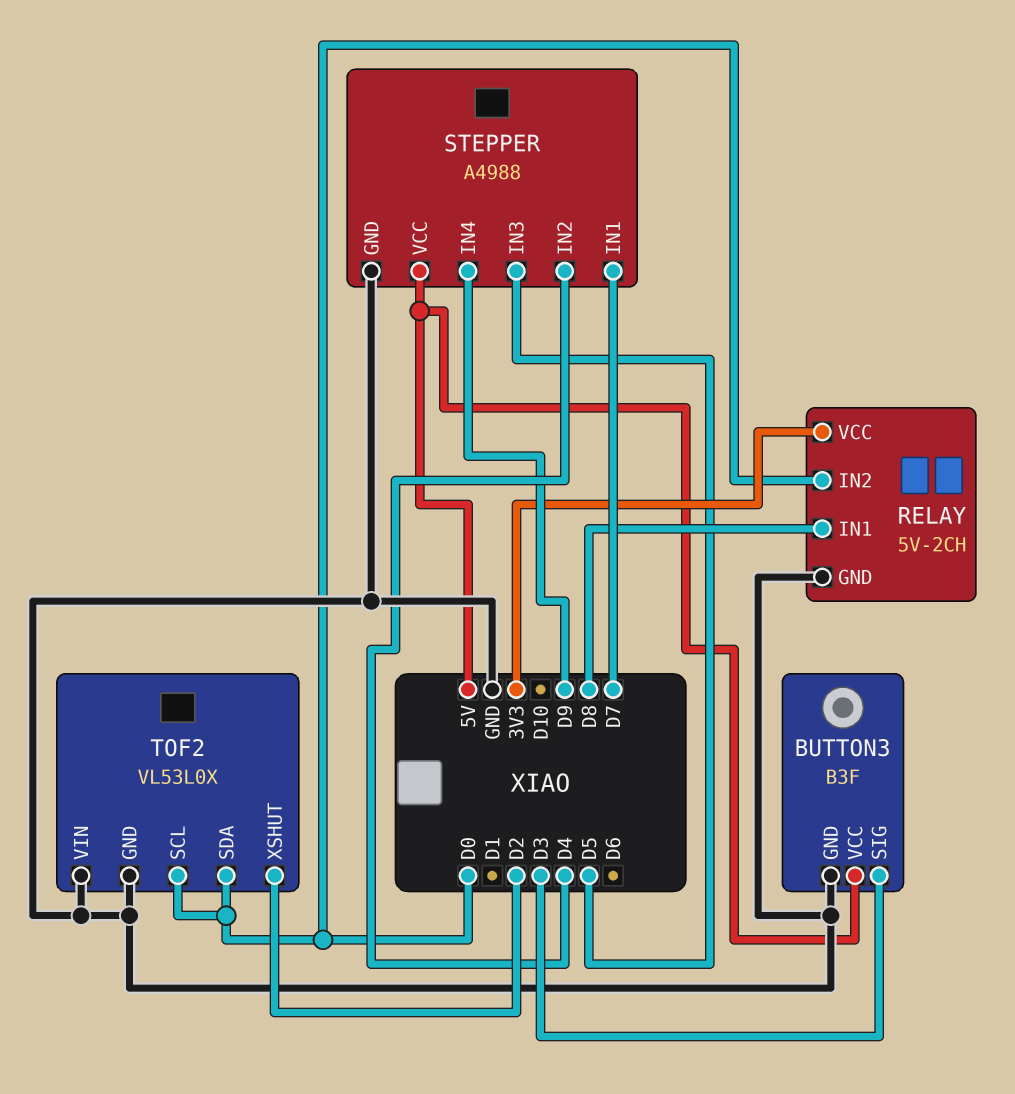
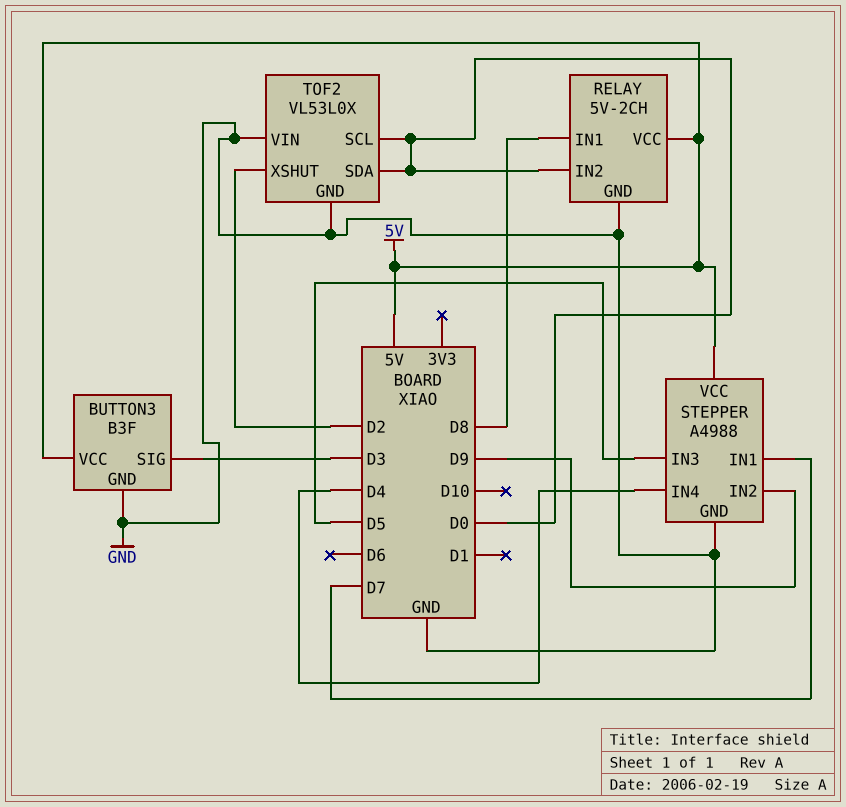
RELAY pin VCC: 3V3 -> 5V
STEPPER pin IN2: D4 -> D9
STEPPER pin IN4: D9 -> D4

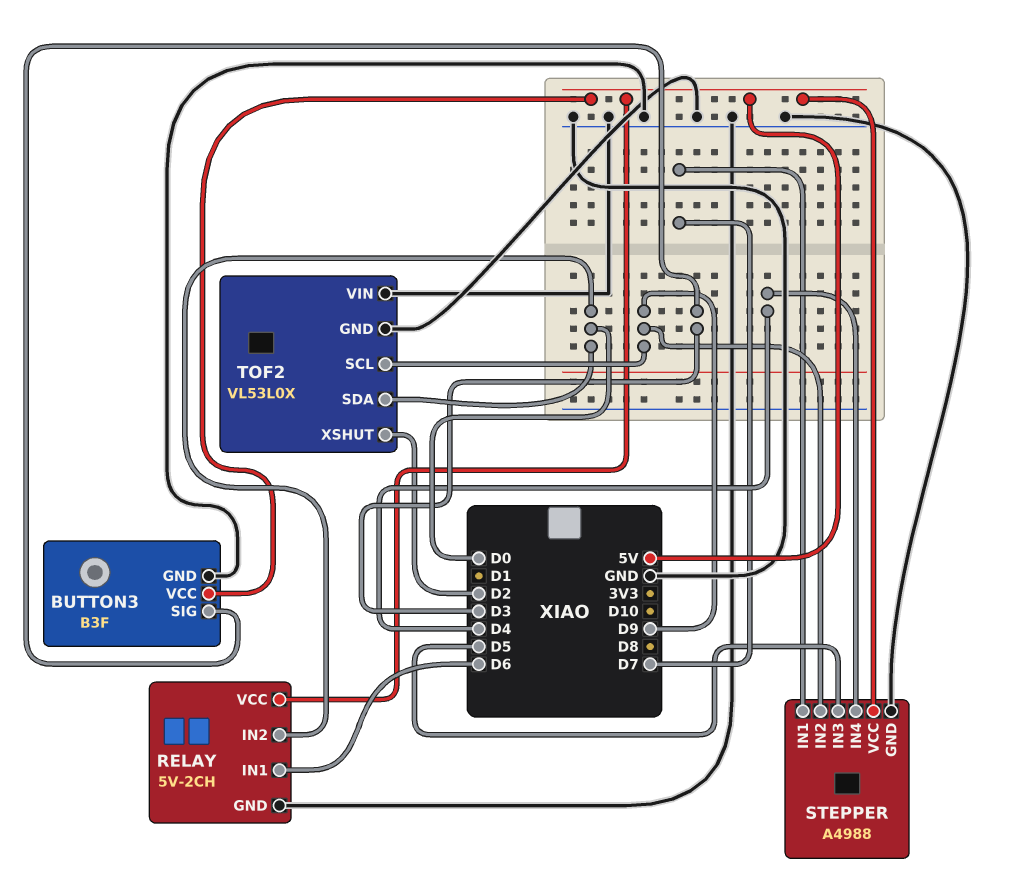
RELAY pin IN1: D8 -> D6
TOF2 pin SCL: D0 -> D9

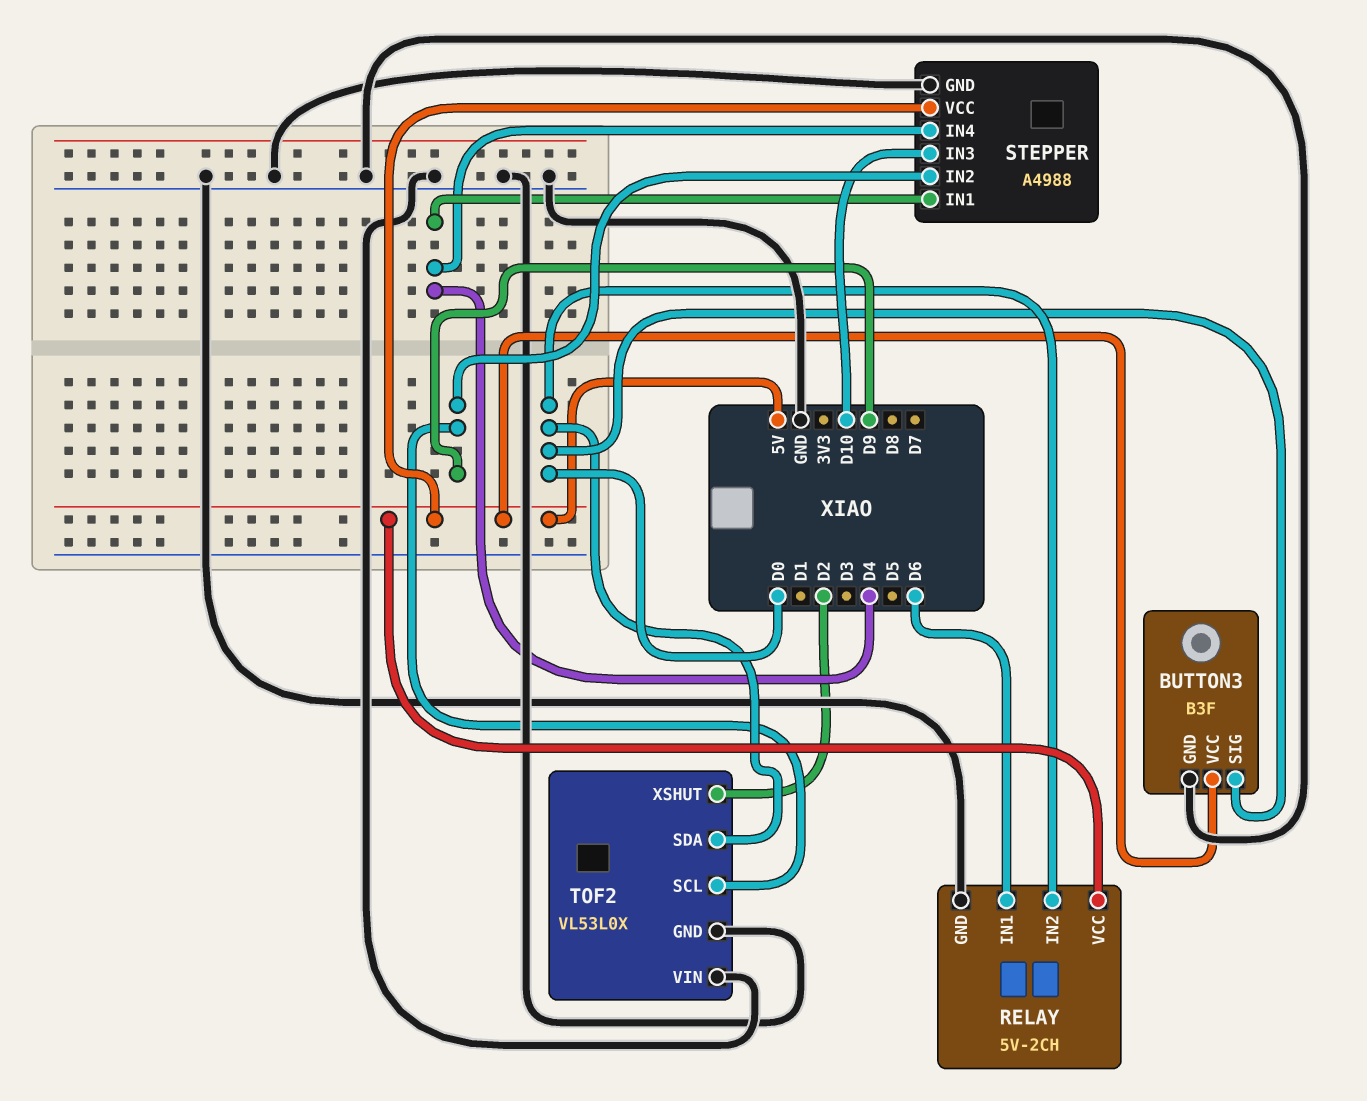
BUTTON3 pin SIG: D3 -> D0
STEPPER pin IN1: D7 -> D4
STEPPER pin IN3: D5 -> D10

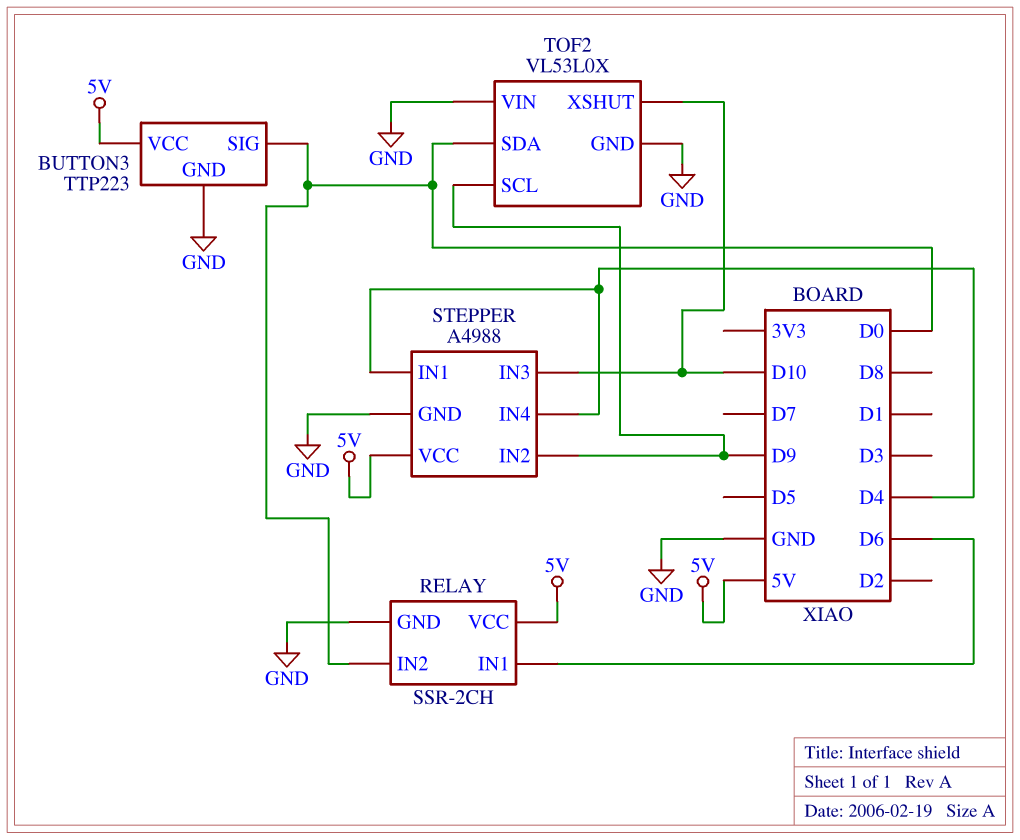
BUTTON3: B3F -> TTP223
RELAY: 5V-2CH -> SSR-2CH
TOF2 pin XSHUT: D2 -> D10

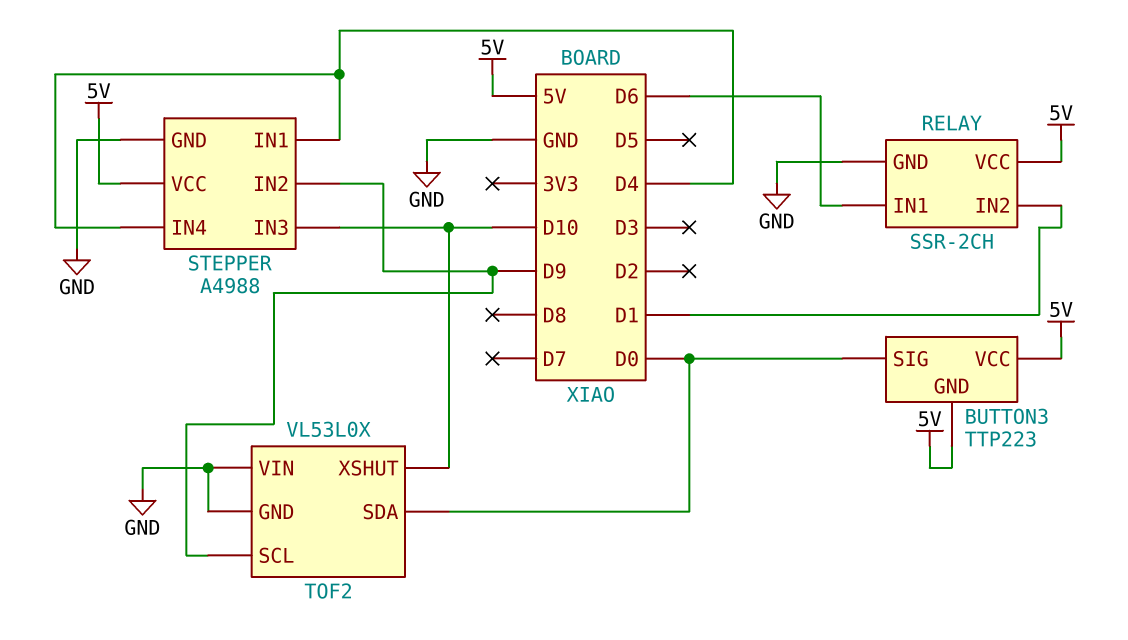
BUTTON3 pin GND: GND -> 5V
RELAY pin IN2: D0 -> D1

